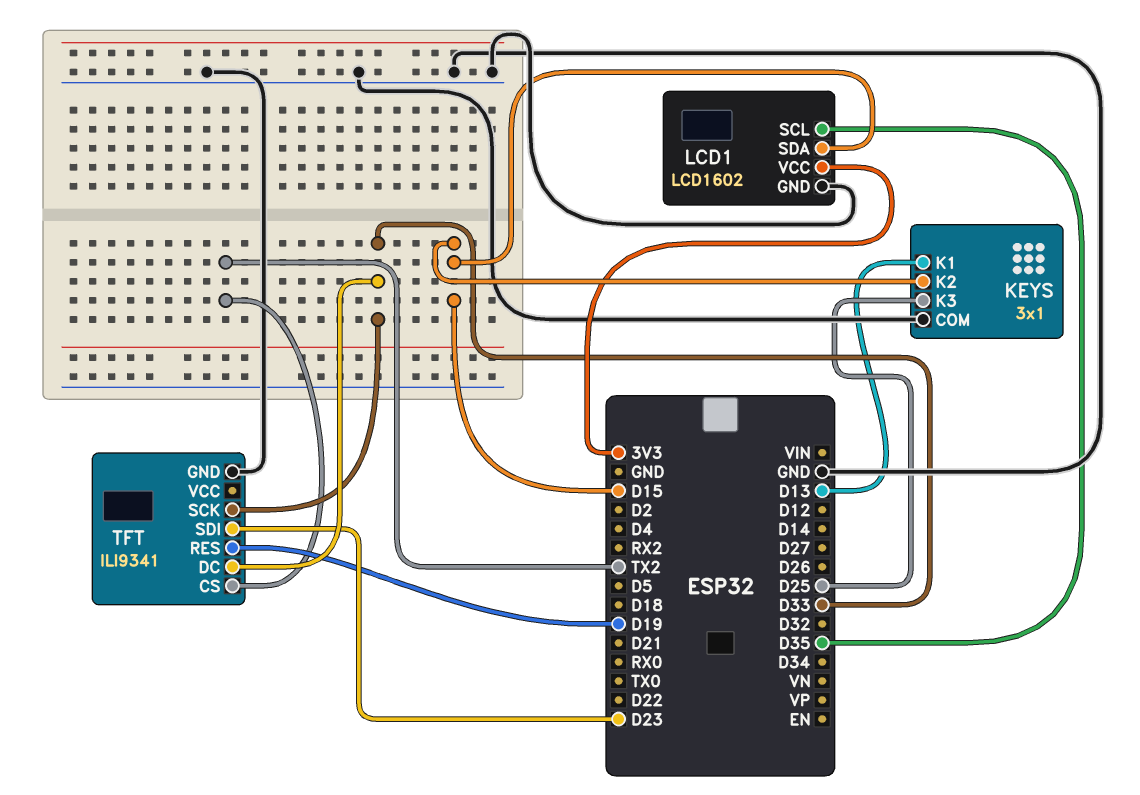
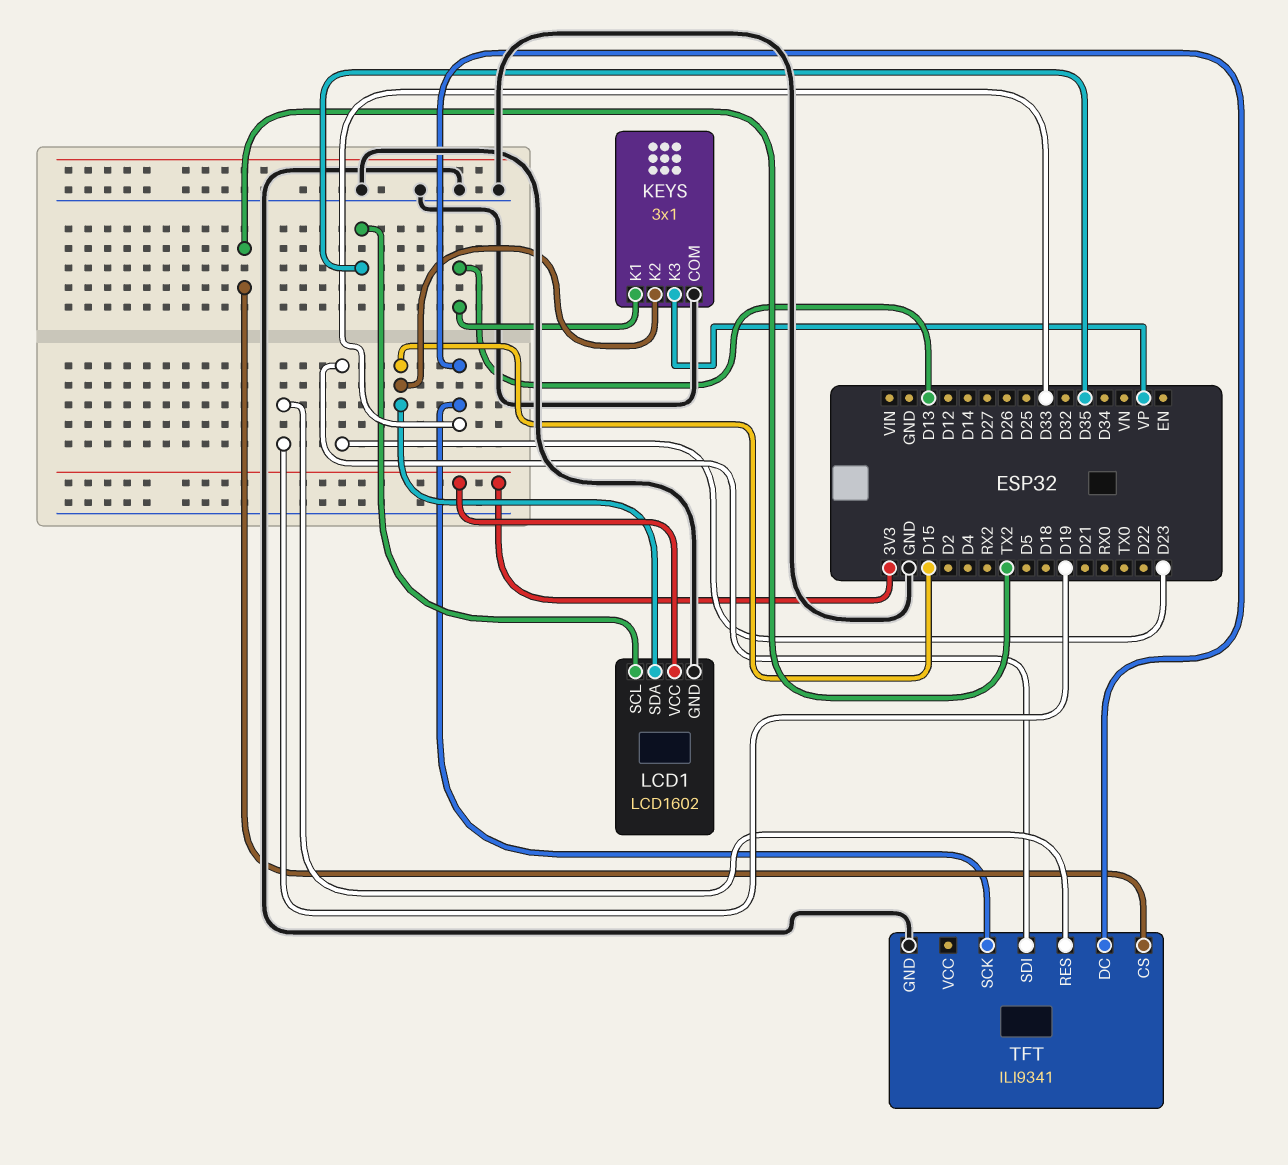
KEYS pin K3: D25 -> VP

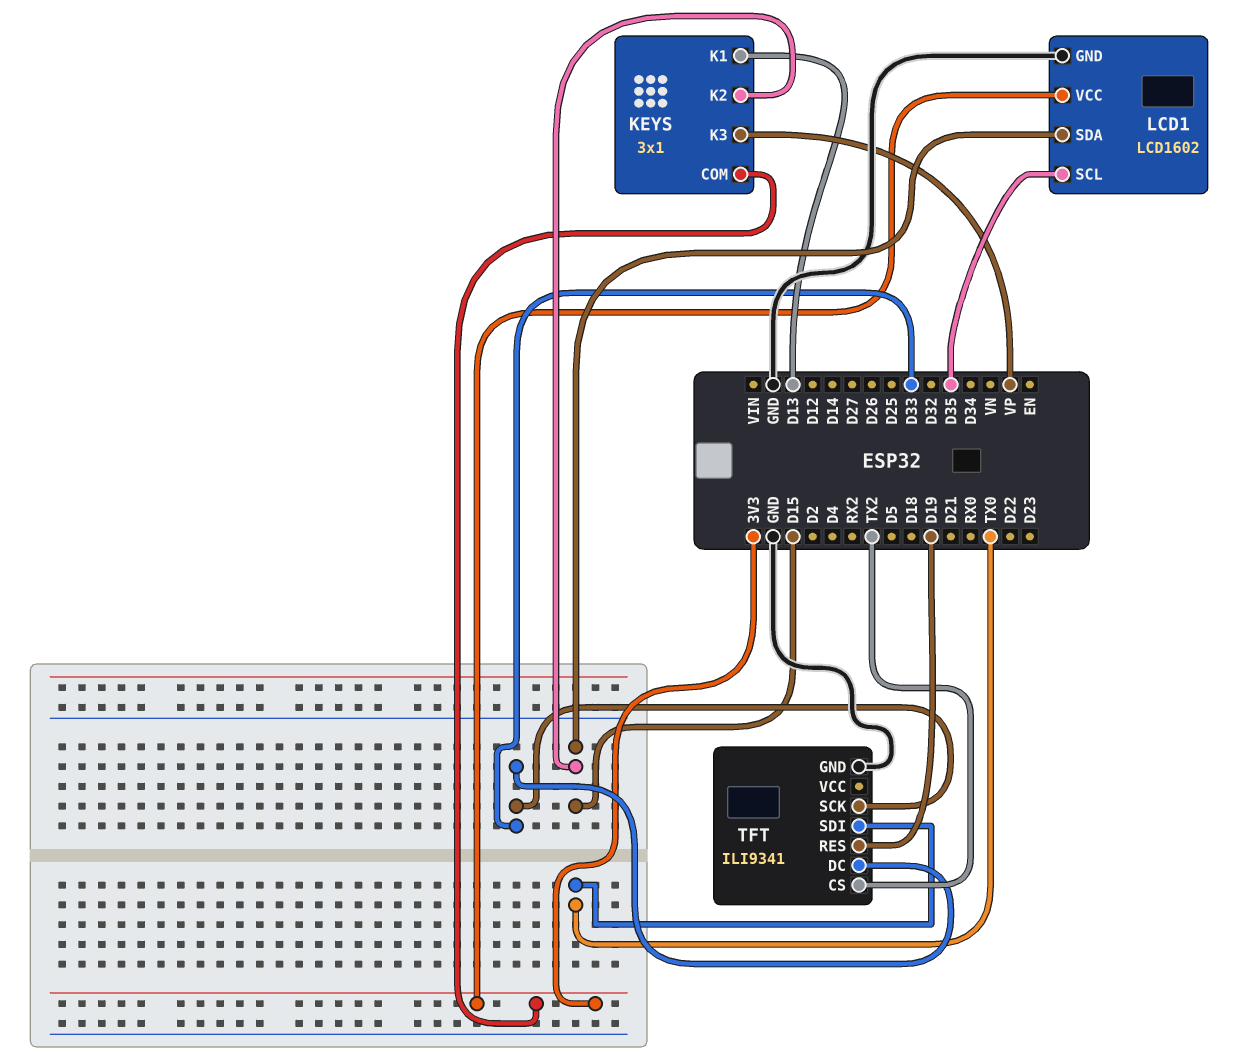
KEYS pin COM: GND -> 3V3
TFT pin SDI: D23 -> TX0

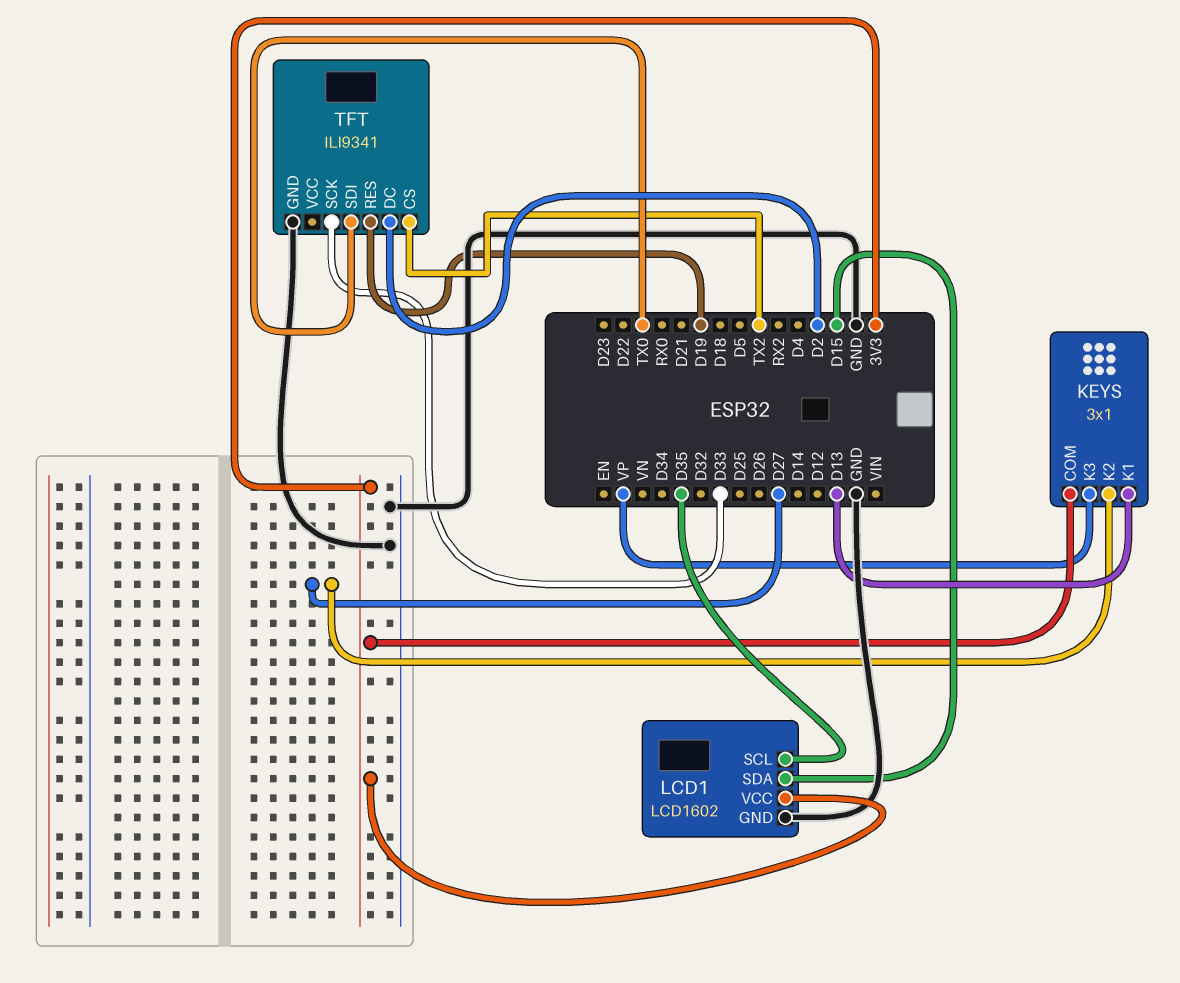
KEYS pin K2: D15 -> D27
TFT pin DC: D33 -> D2

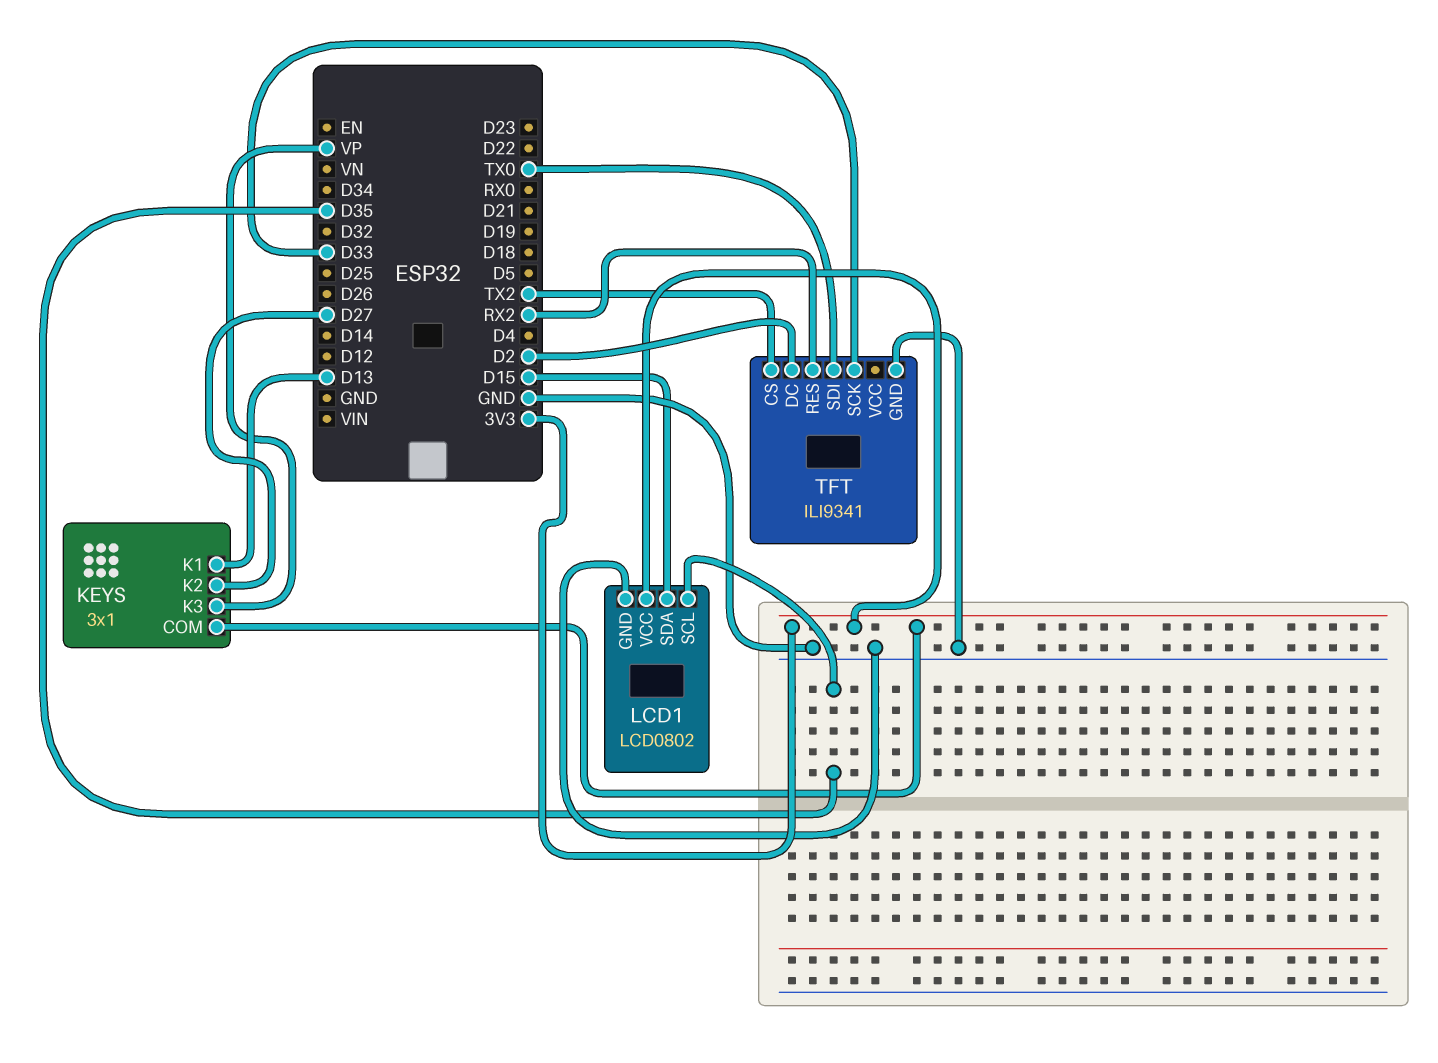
LCD1: LCD1602 -> LCD0802
TFT pin RES: D19 -> RX2

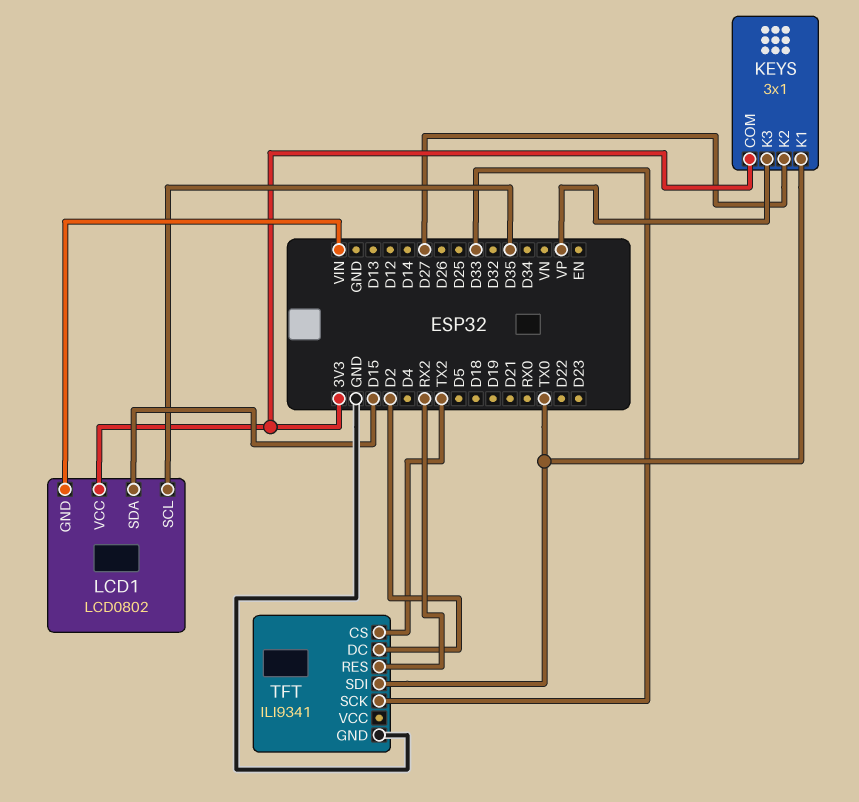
KEYS pin K1: D13 -> TX0
LCD1 pin GND: GND -> VIN

